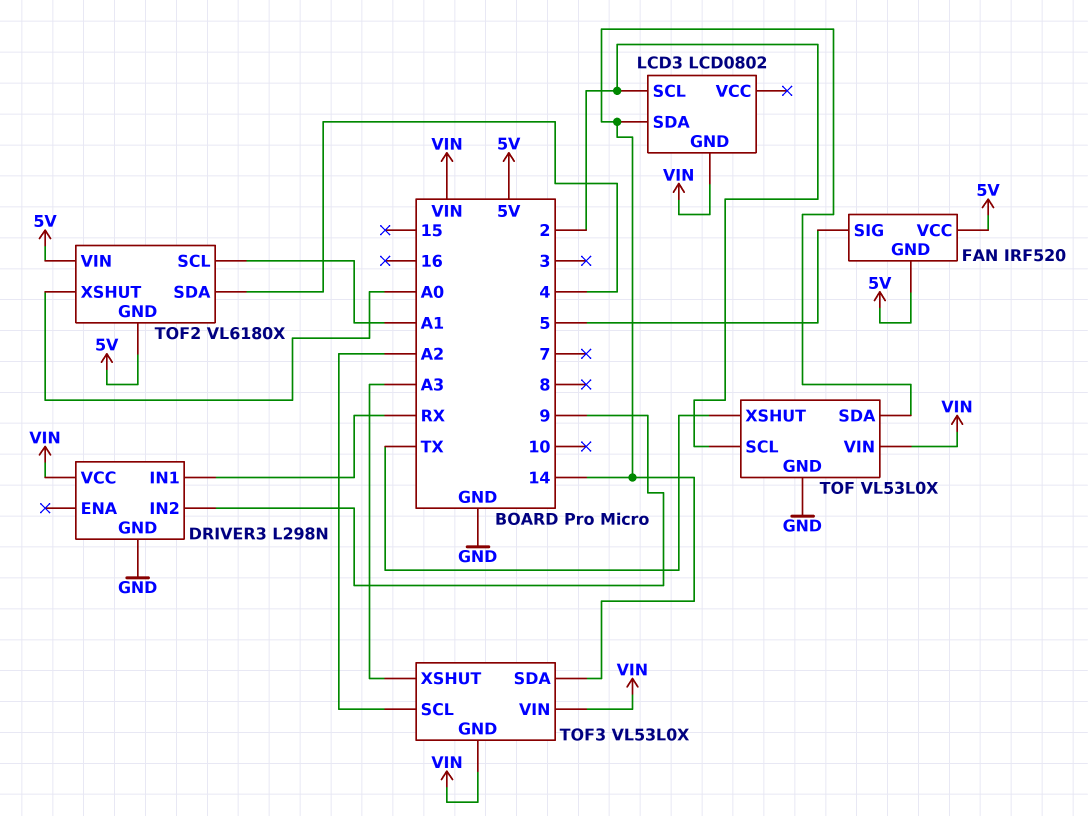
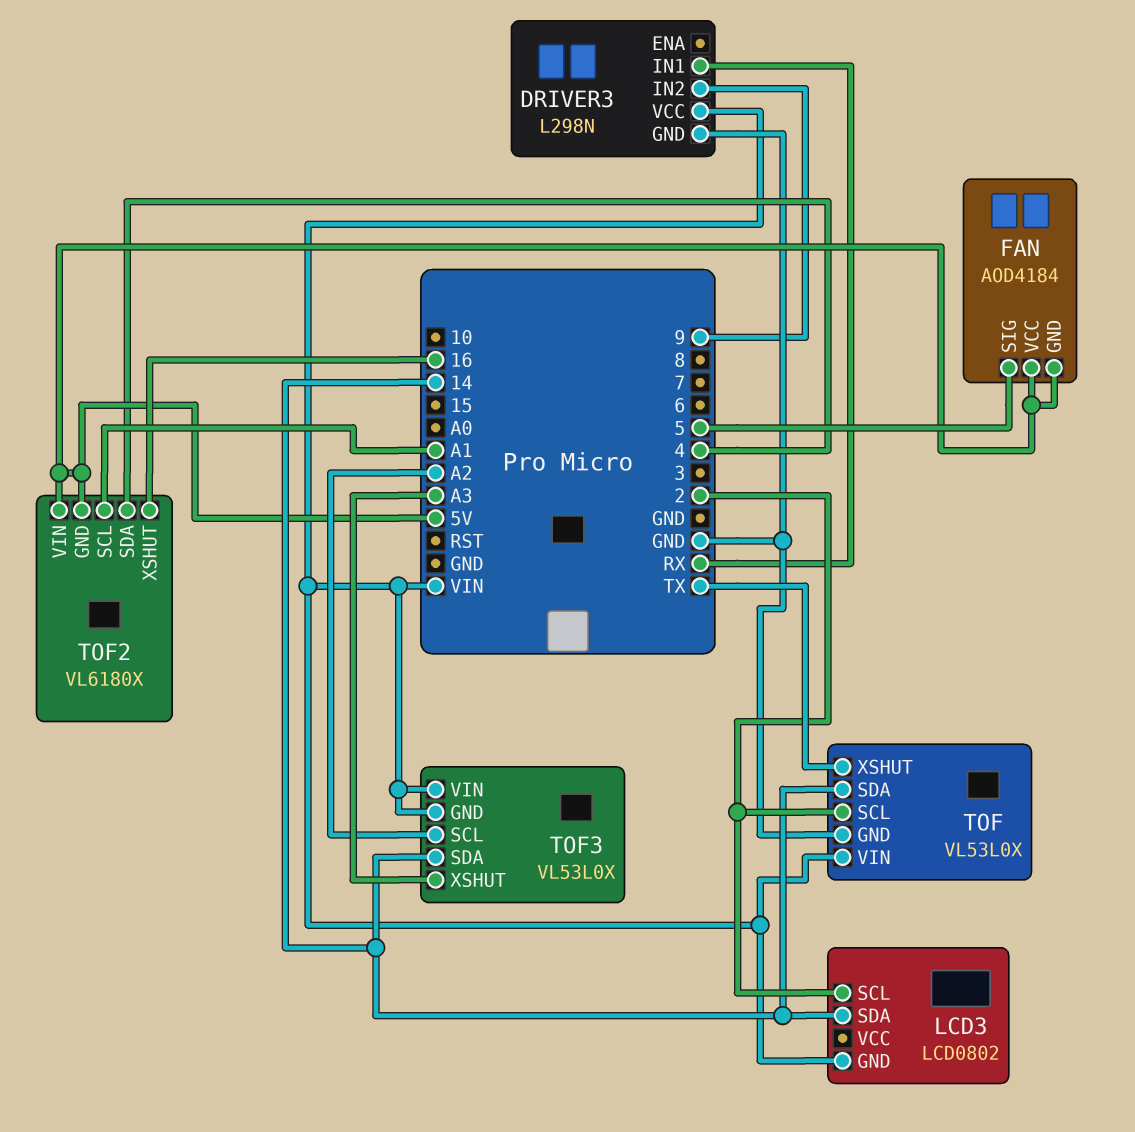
FAN: IRF520 -> AOD4184
TOF2 pin XSHUT: A0 -> 16

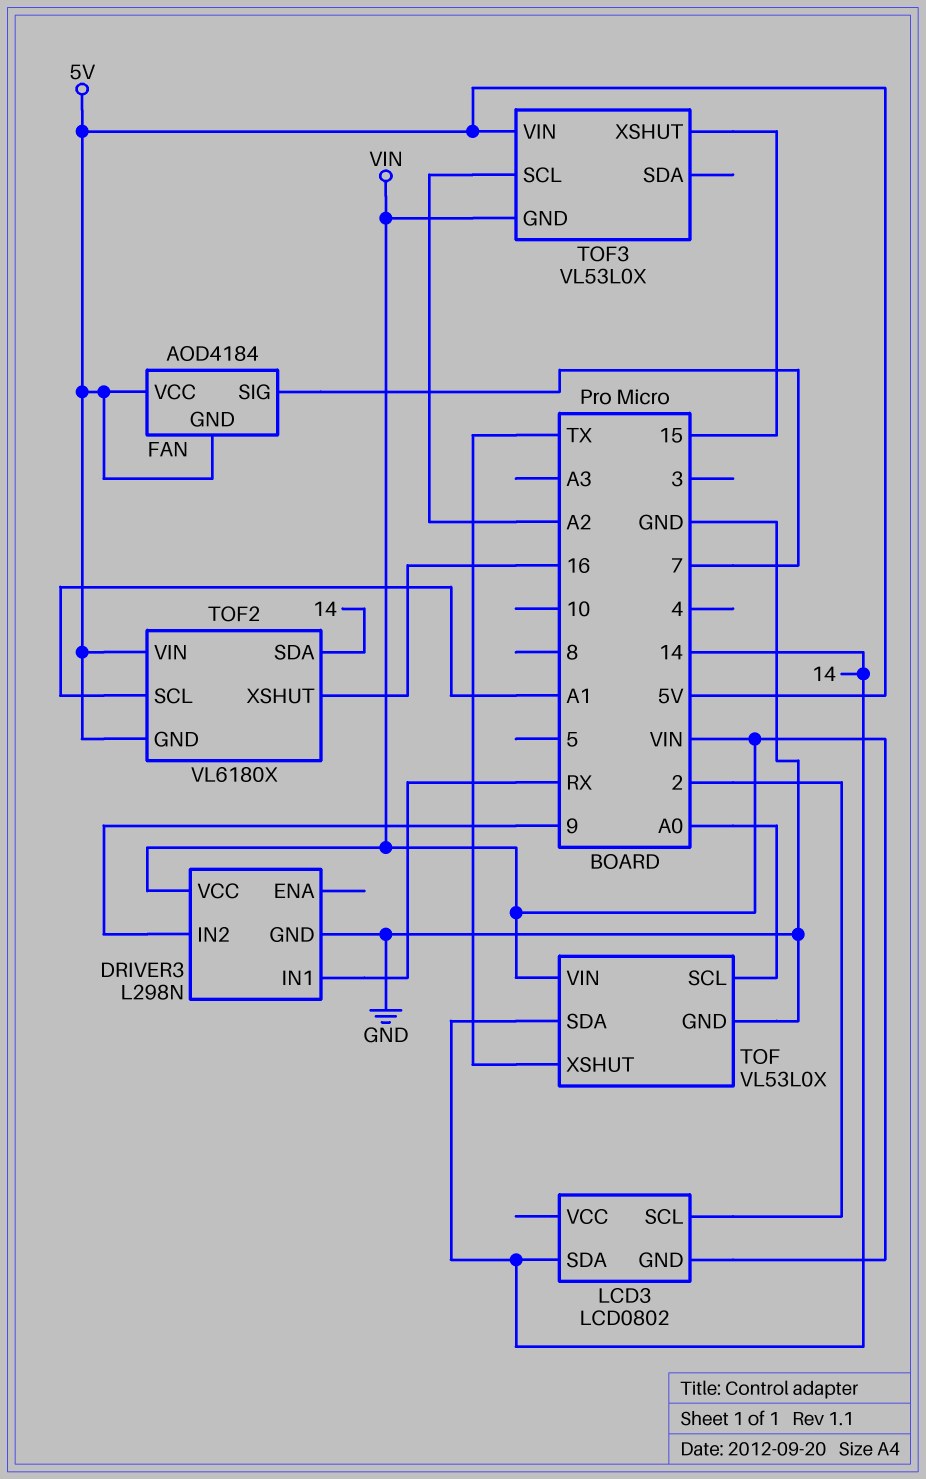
FAN pin SIG: 5 -> 7
TOF pin SCL: 2 -> A0
TOF2 pin SDA: 4 -> 14
TOF3 pin SDA: 14 -> none
TOF3 pin VIN: VIN -> 5V
TOF3 pin XSHUT: A3 -> 15

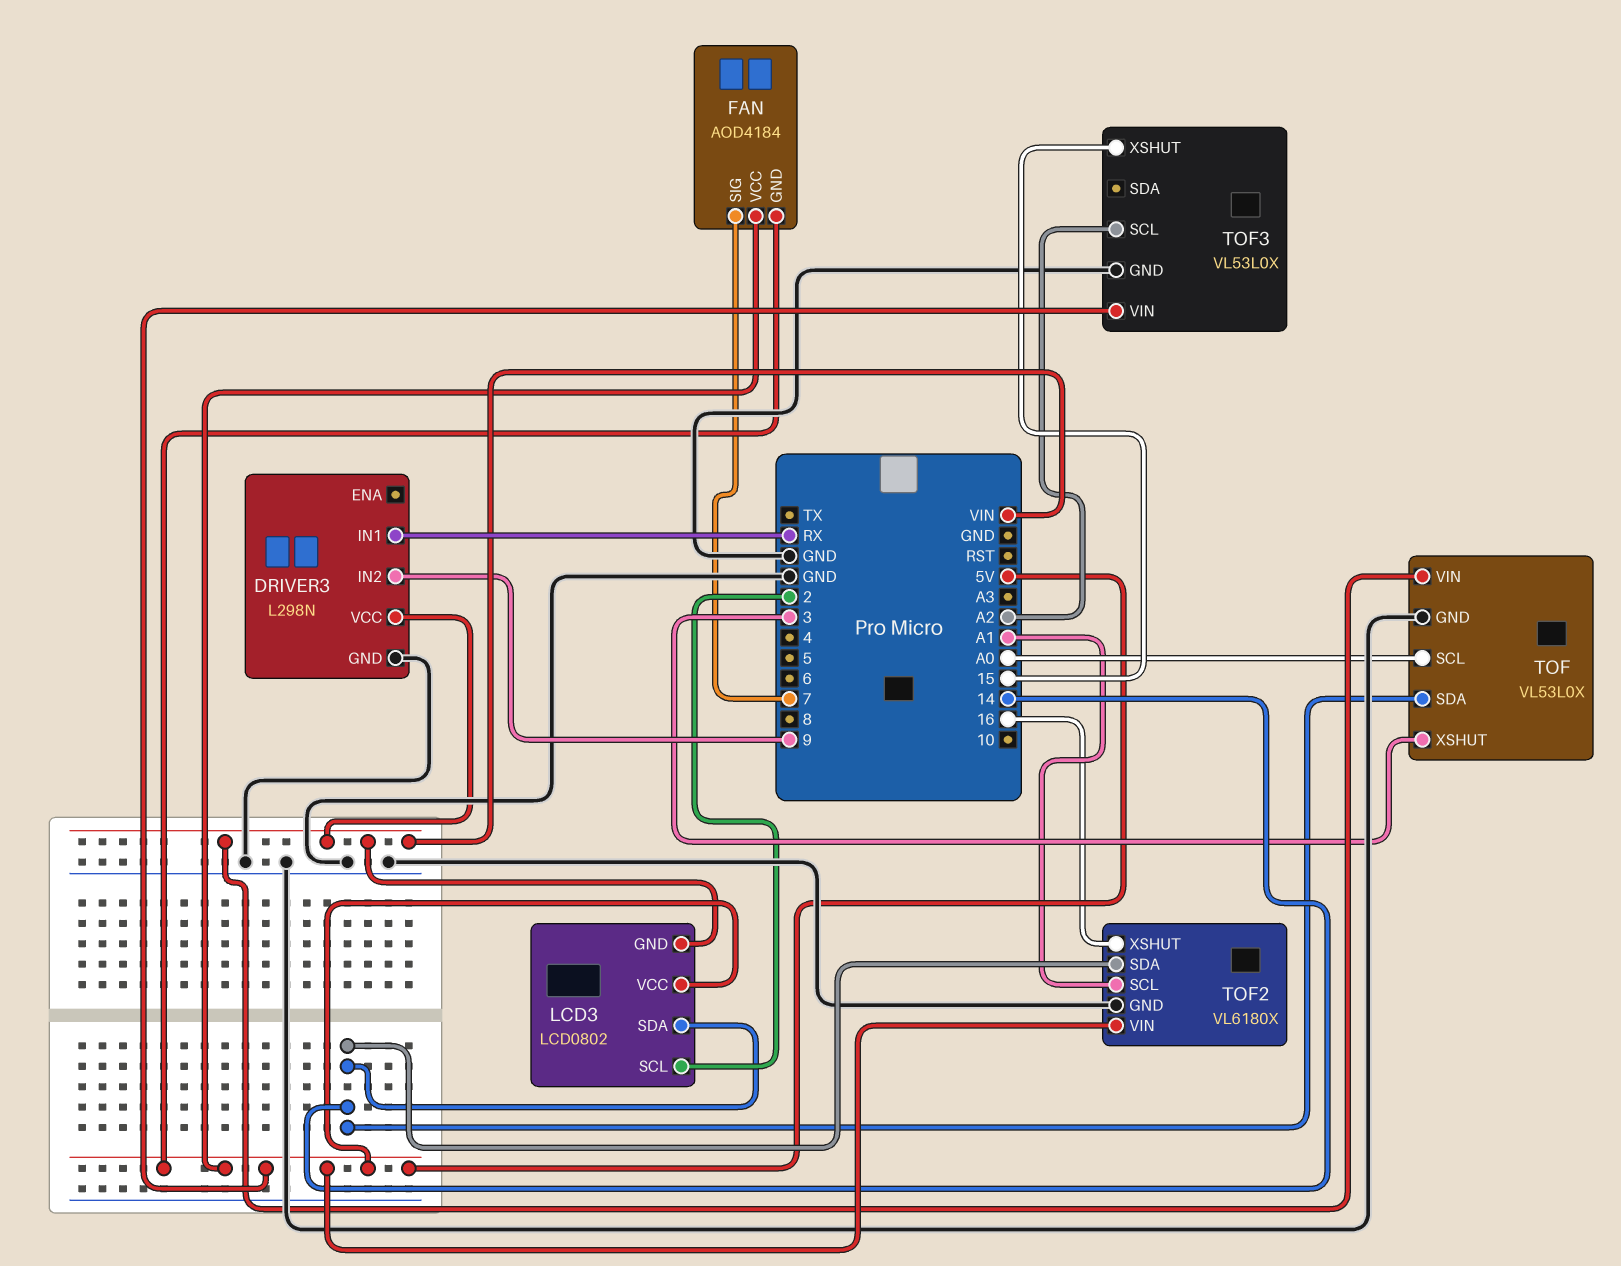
LCD3 pin VCC: none -> 5V
TOF pin XSHUT: TX -> 3
TOF2 pin GND: 5V -> GND
TOF3 pin GND: VIN -> GND

